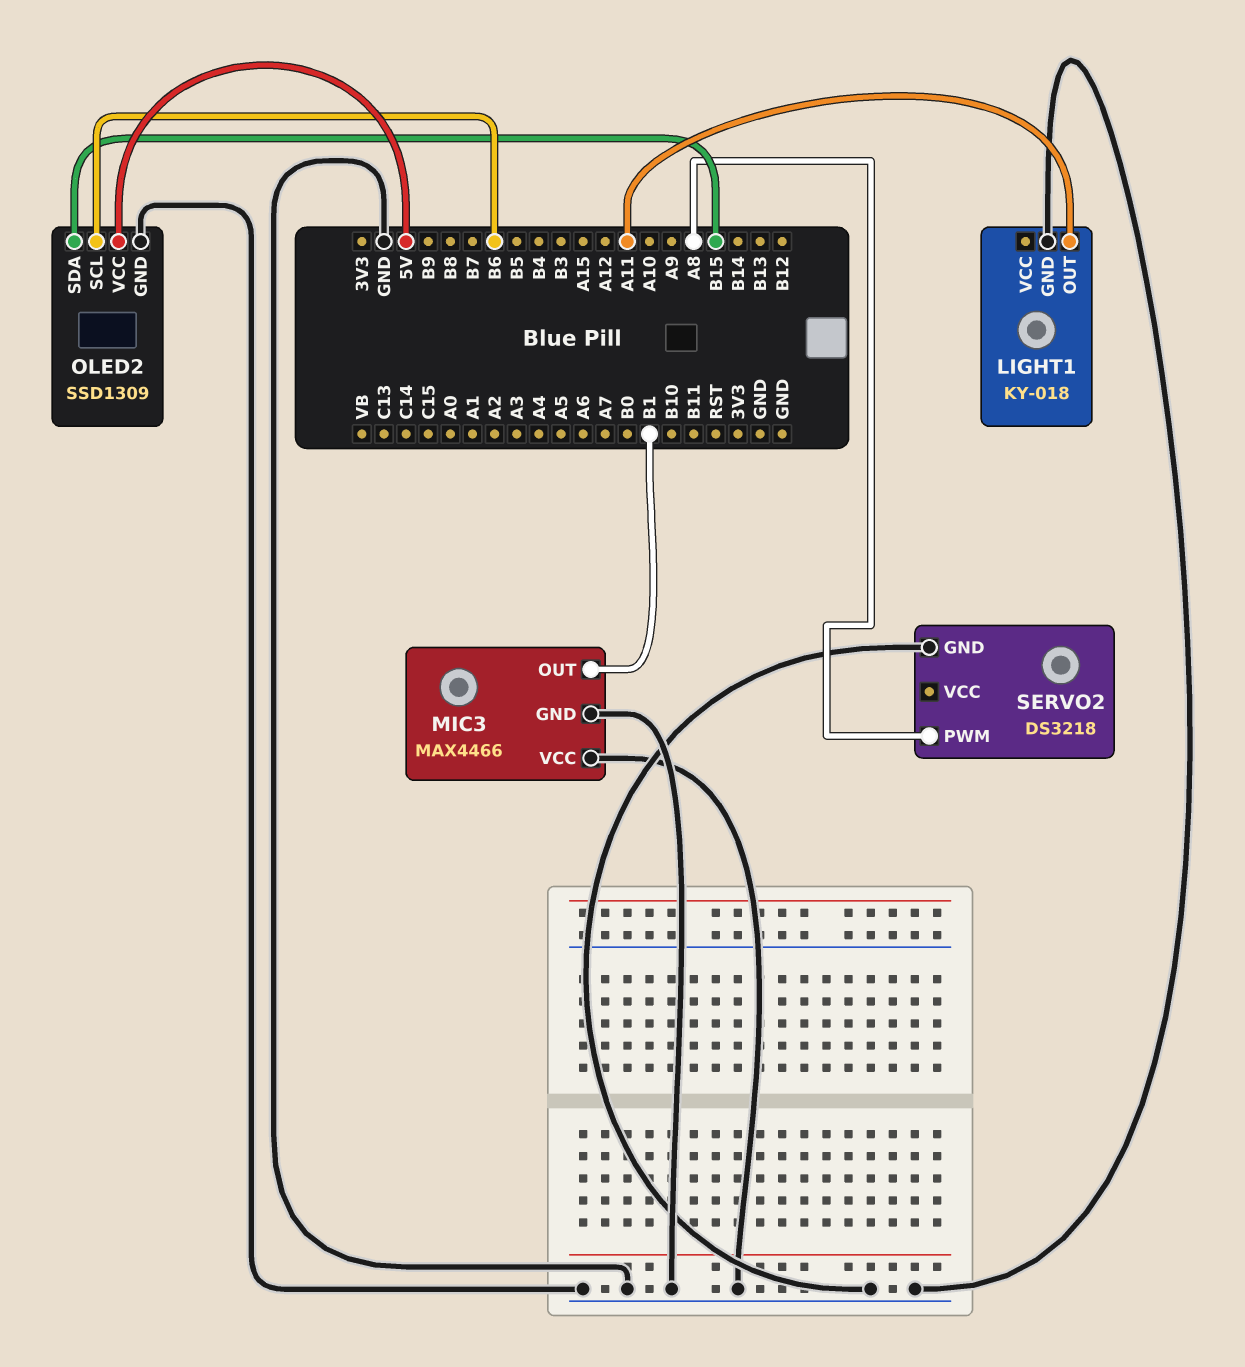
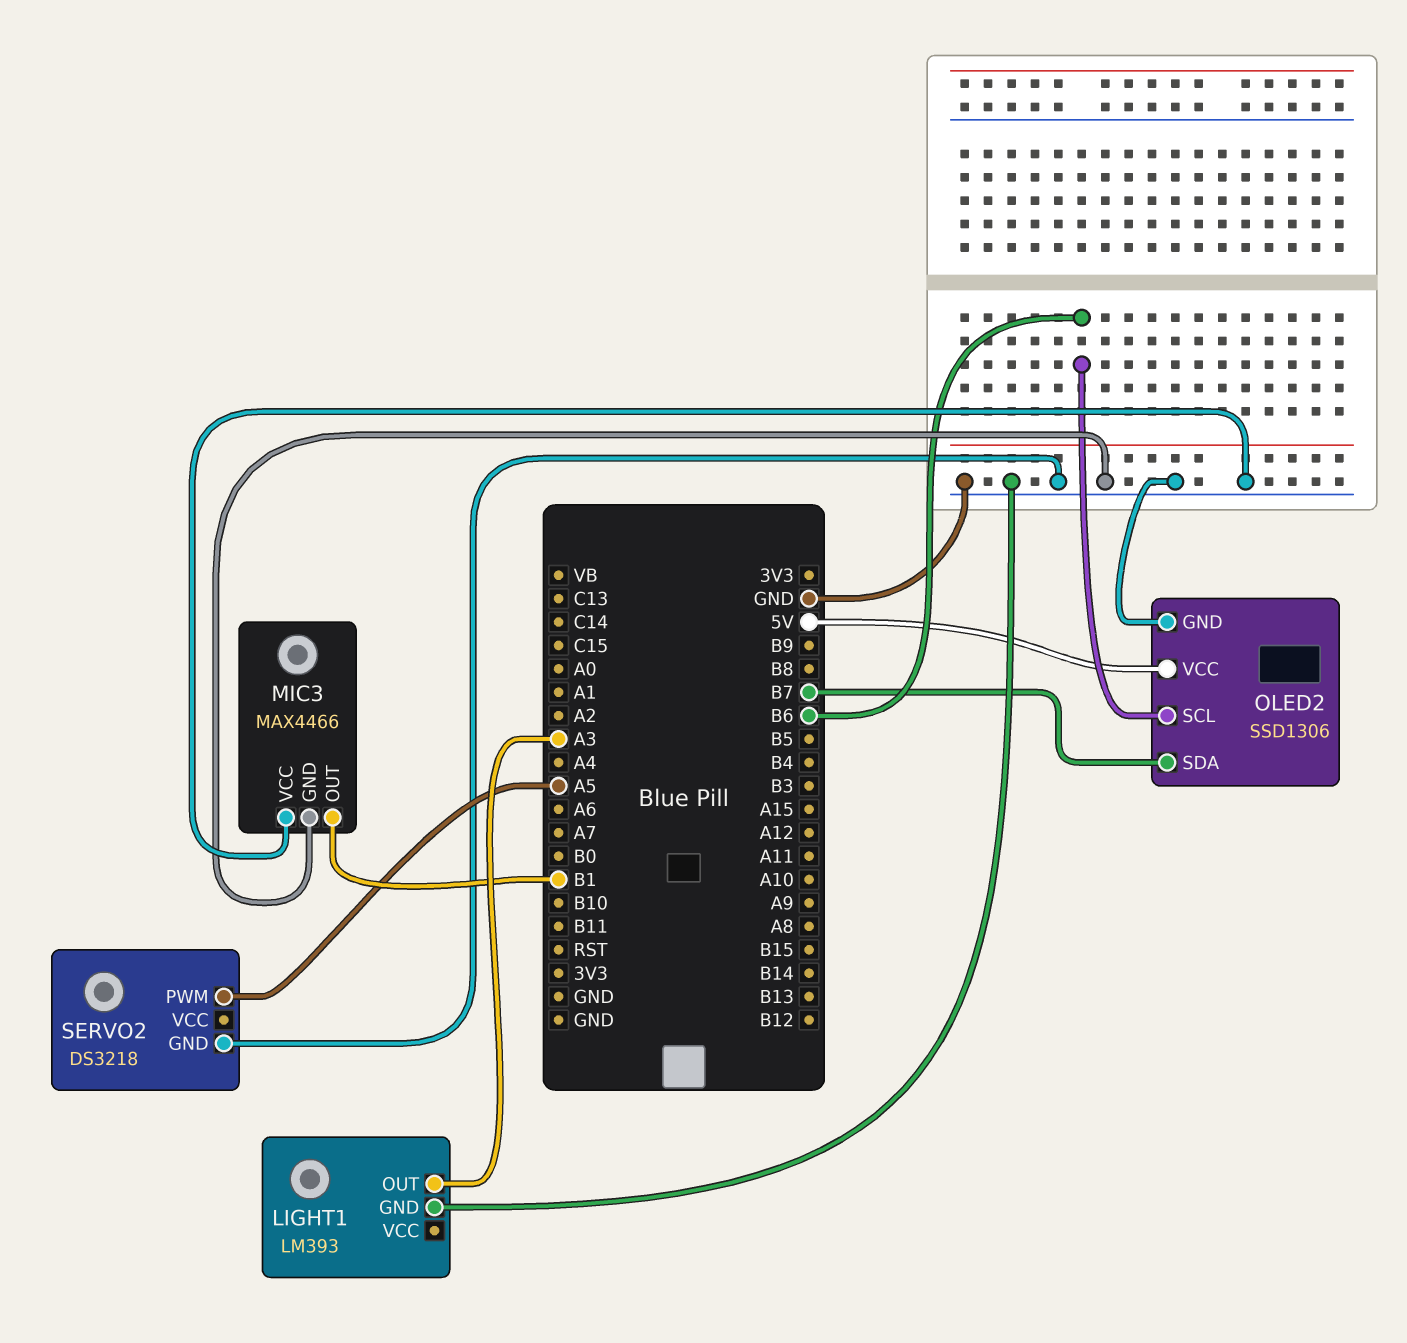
LIGHT1: KY-018 -> LM393
LIGHT1 pin OUT: A11 -> A3
OLED2: SSD1309 -> SSD1306
OLED2 pin SDA: B15 -> B7
SERVO2 pin PWM: A8 -> A5

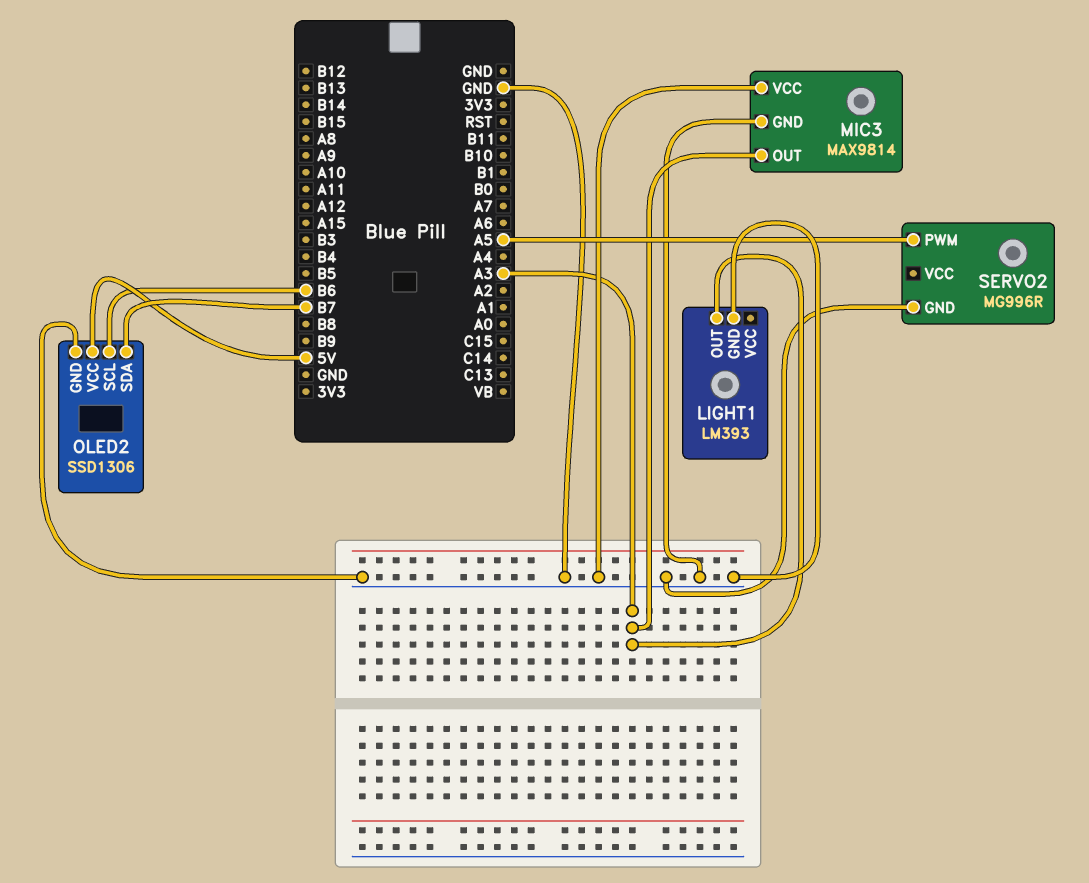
MIC3: MAX4466 -> MAX9814
MIC3 pin OUT: B1 -> A3
SERVO2: DS3218 -> MG996R

